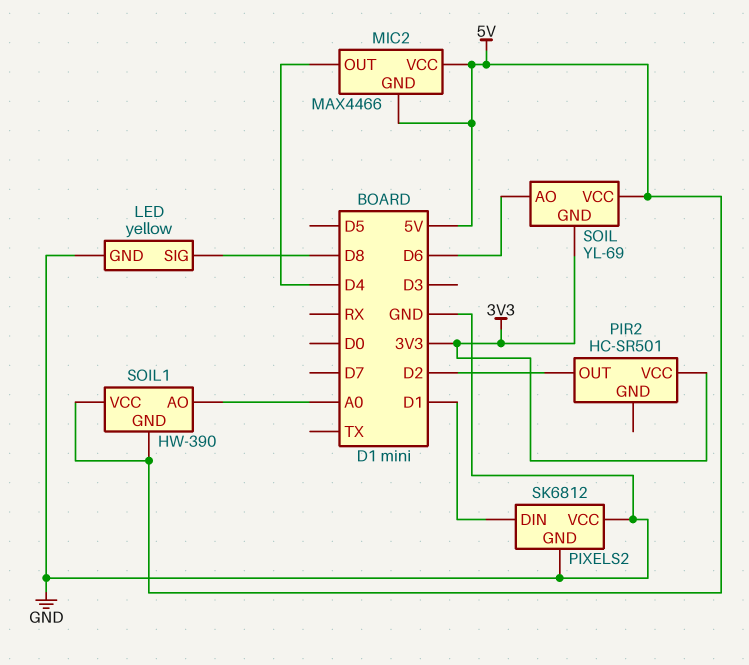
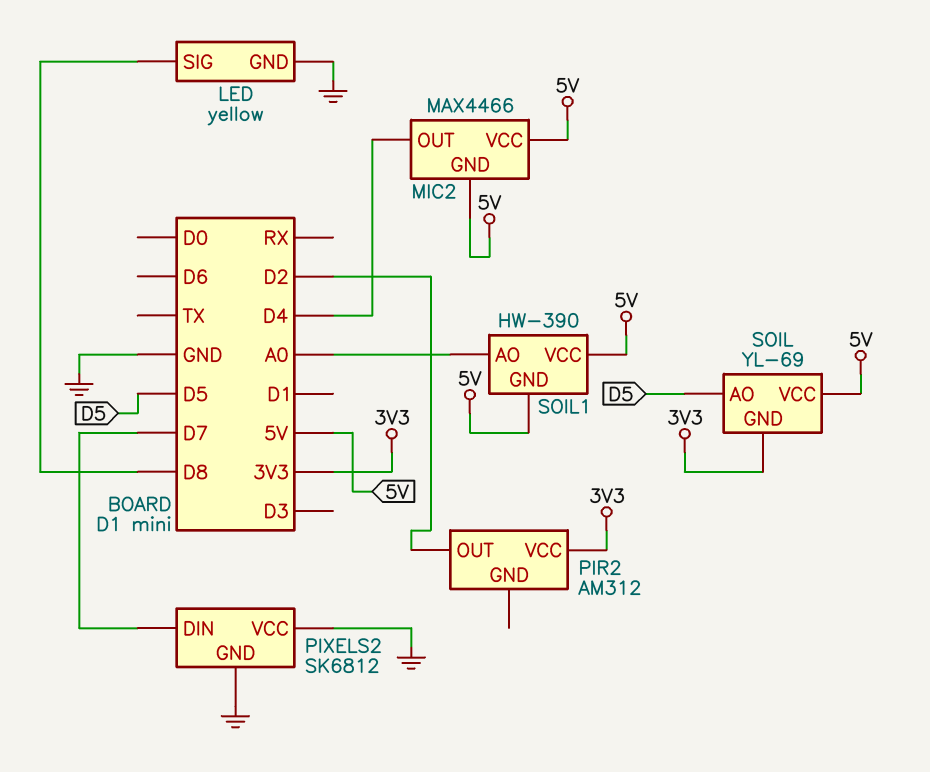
PIR2: HC-SR501 -> AM312
PIXELS2 pin DIN: D1 -> D7
SOIL pin AO: D6 -> D5

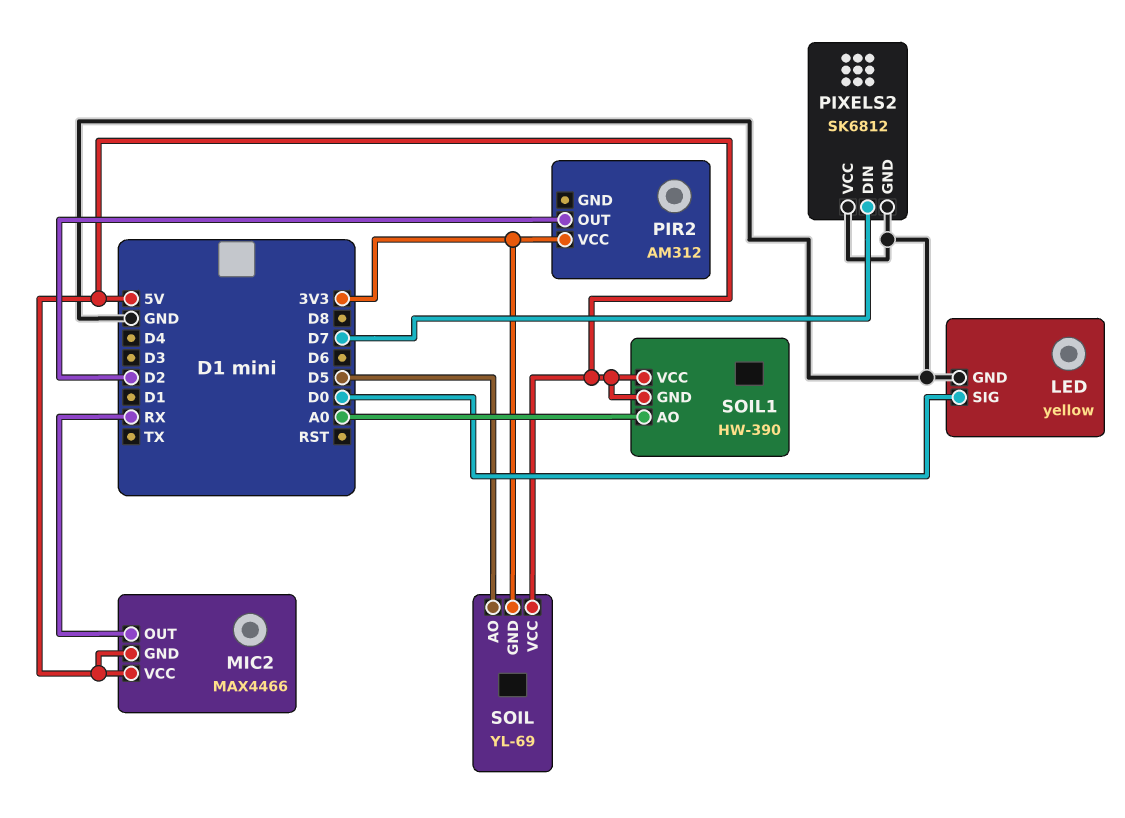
LED pin SIG: D8 -> D0
MIC2 pin OUT: D4 -> RX

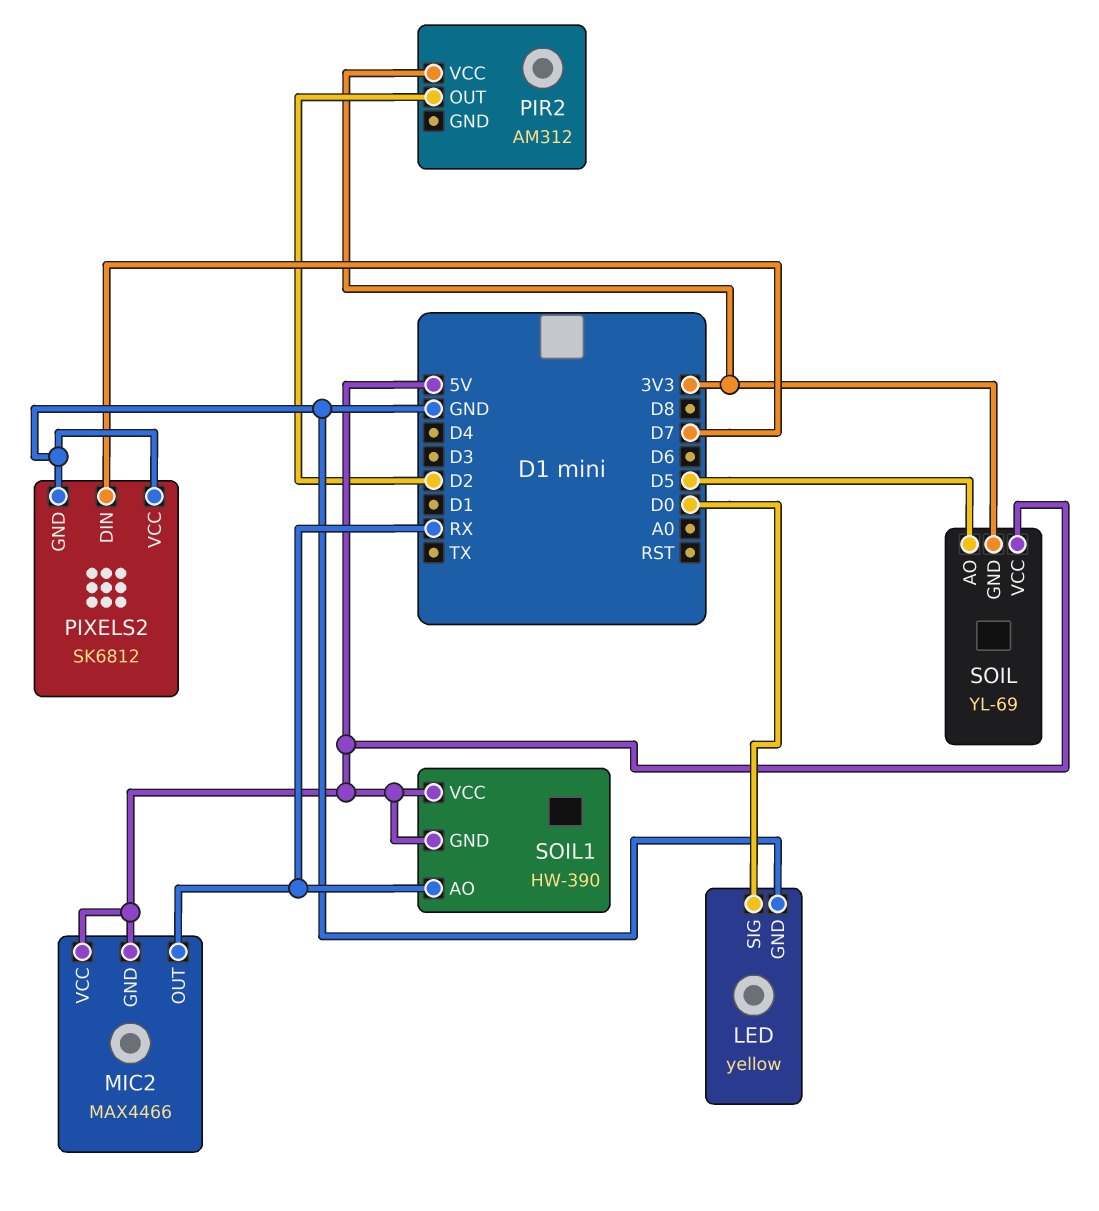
SOIL1 pin AO: A0 -> RX

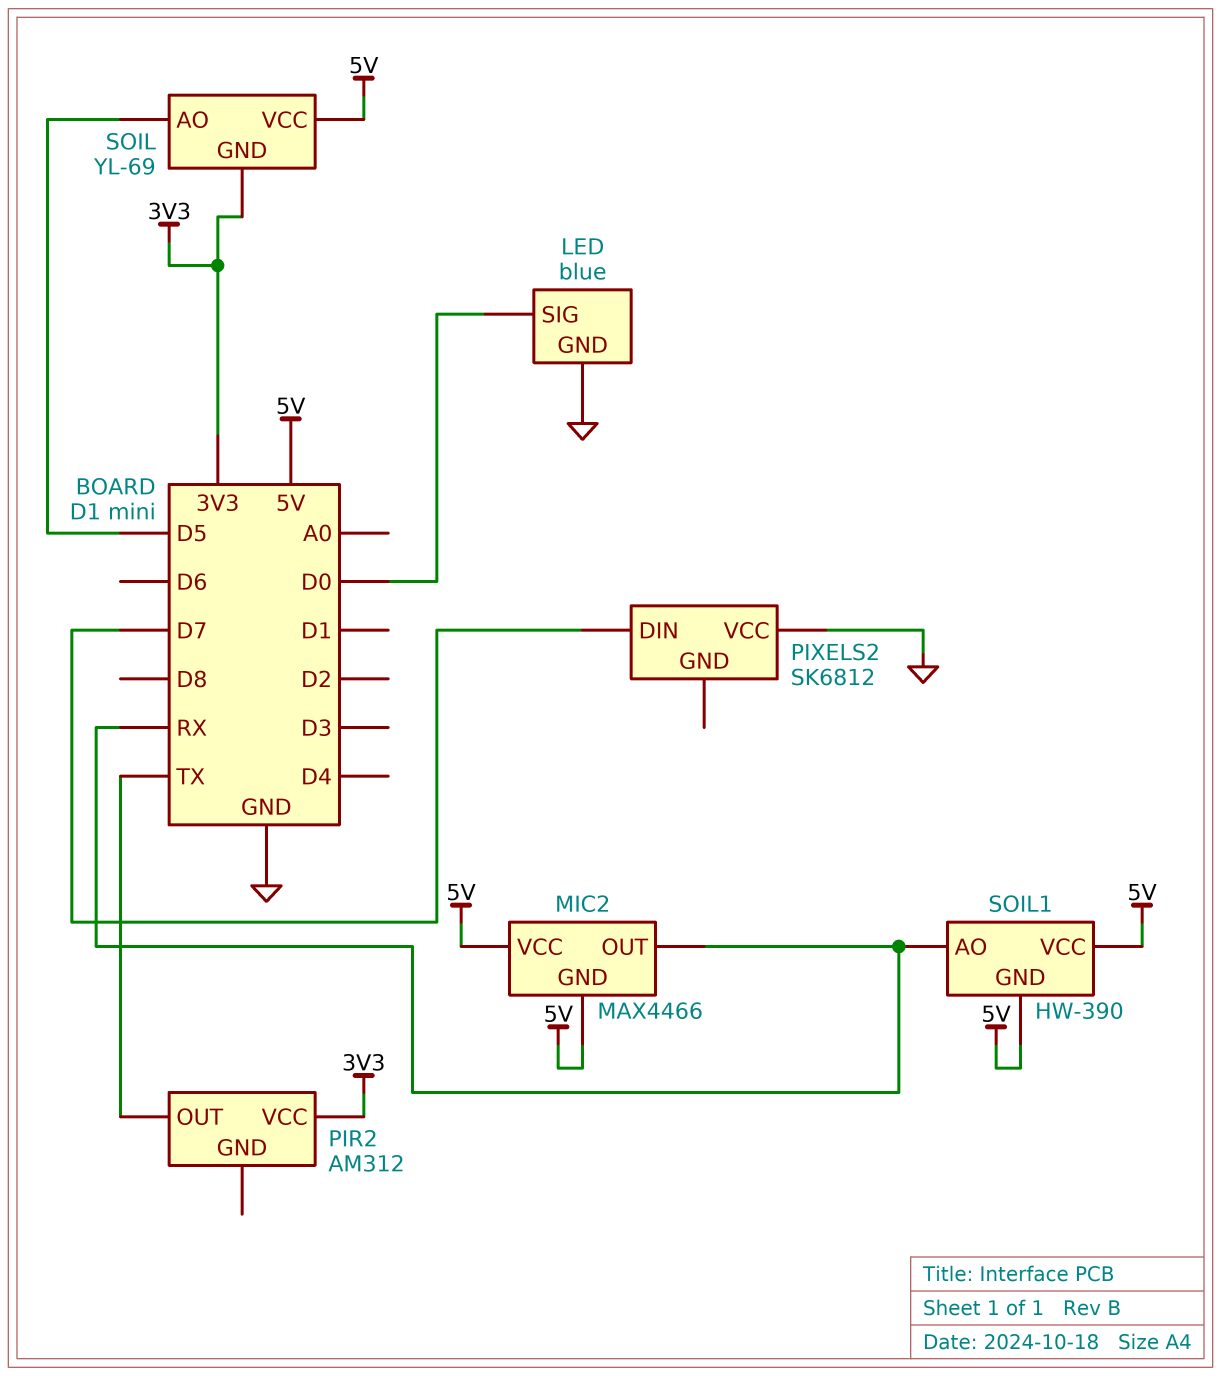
LED: yellow -> blue
PIR2 pin OUT: D2 -> TX
PIXELS2 pin GND: GND -> none

